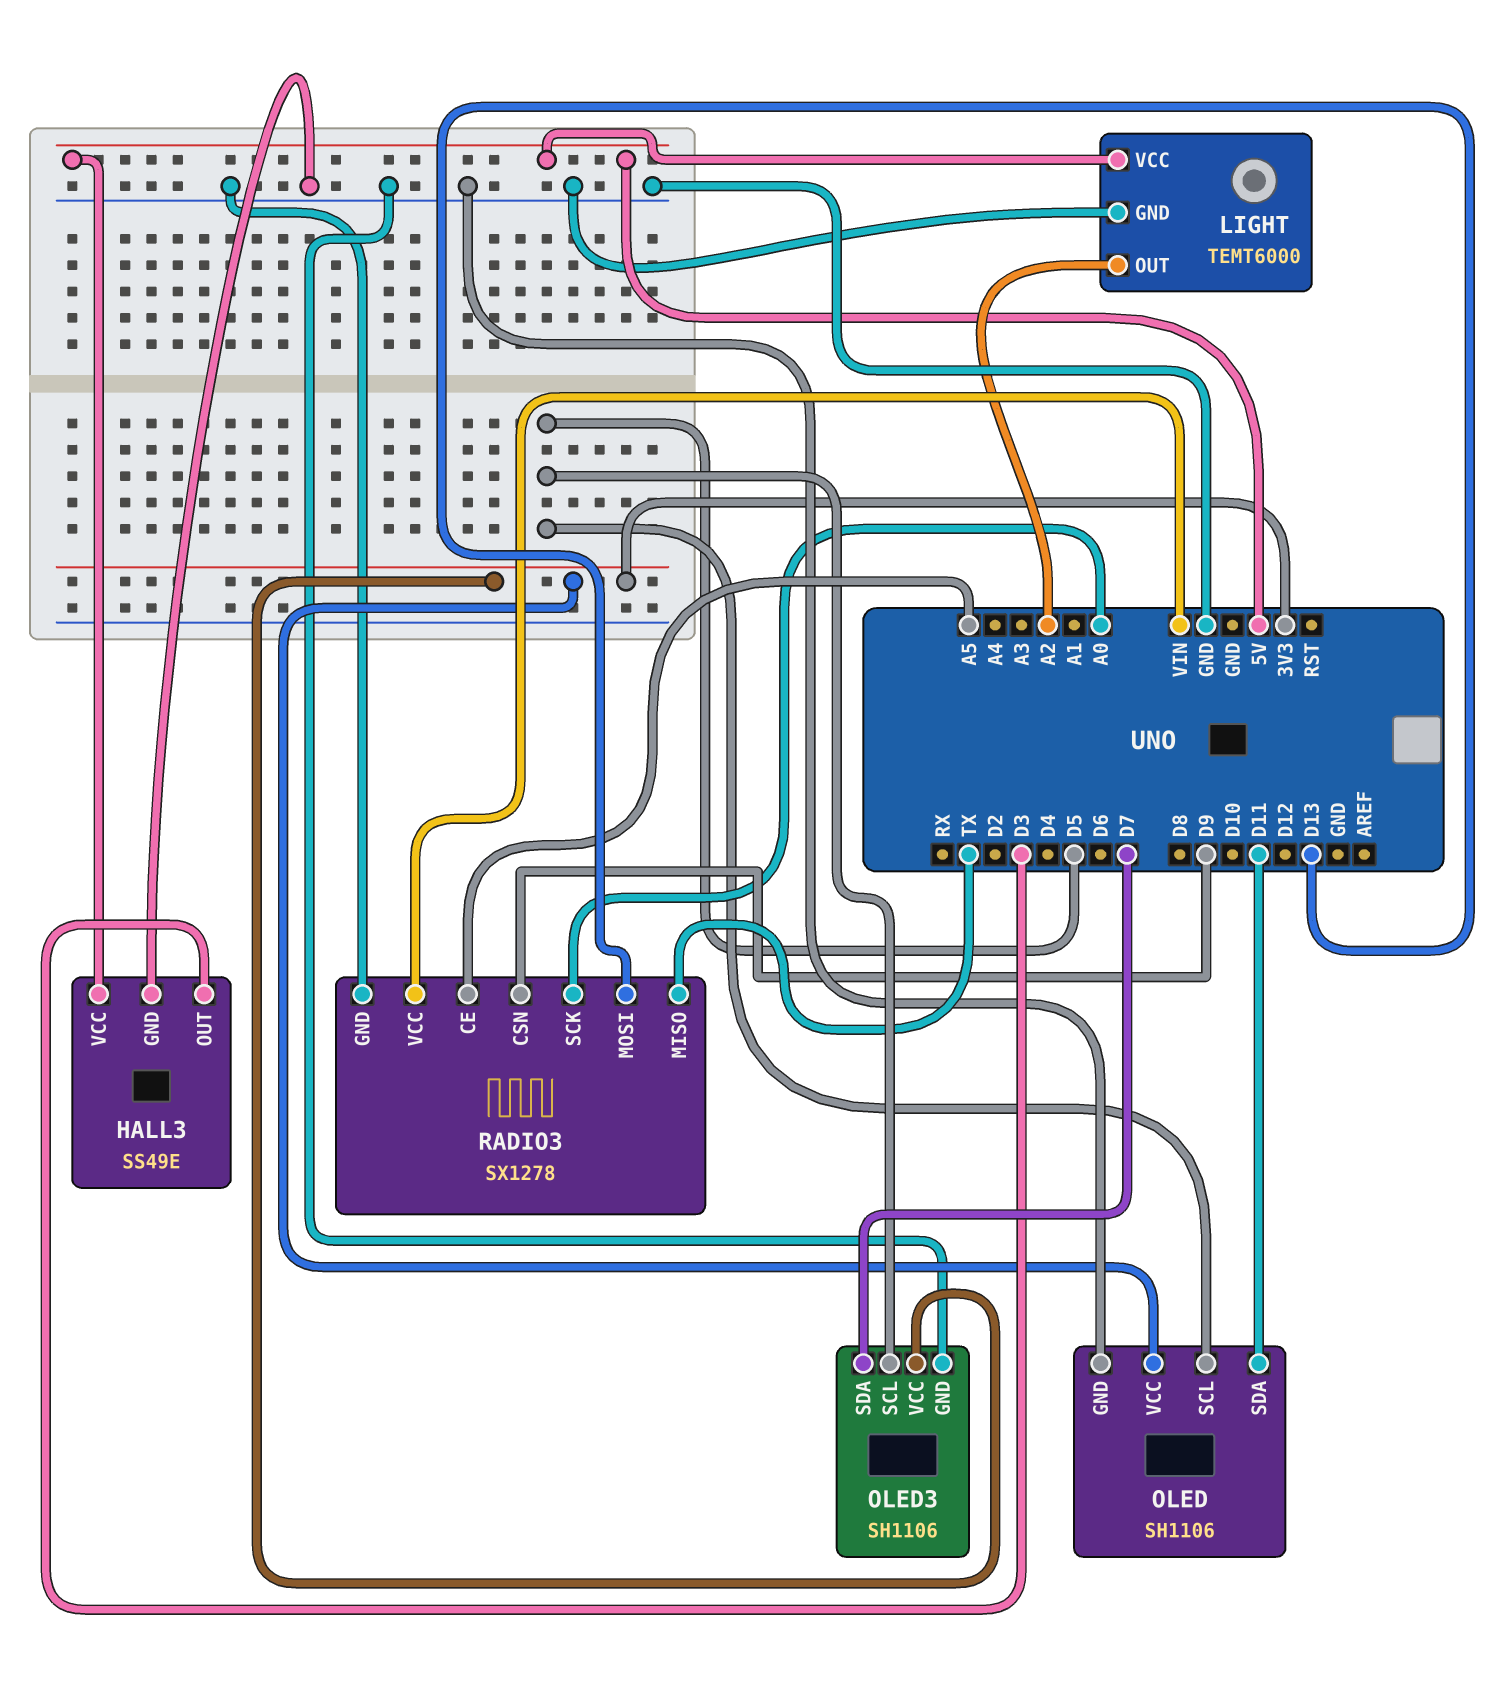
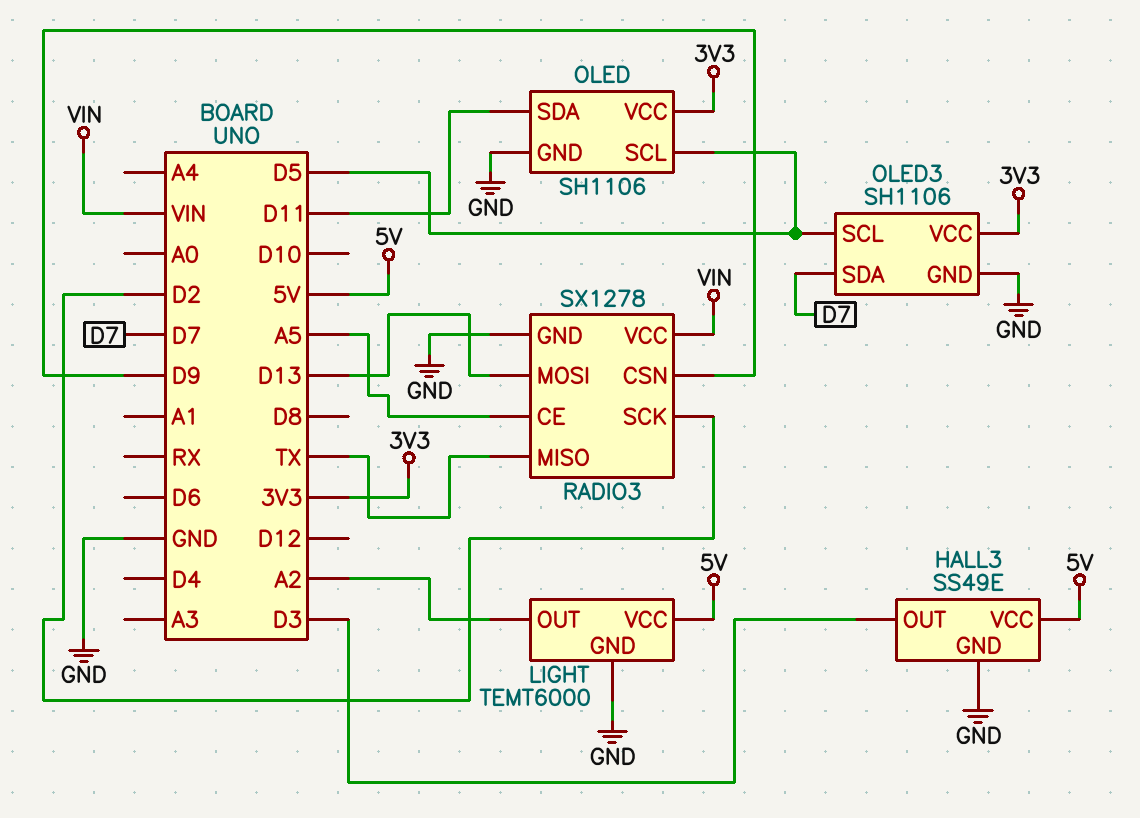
RADIO3 pin SCK: A0 -> D2

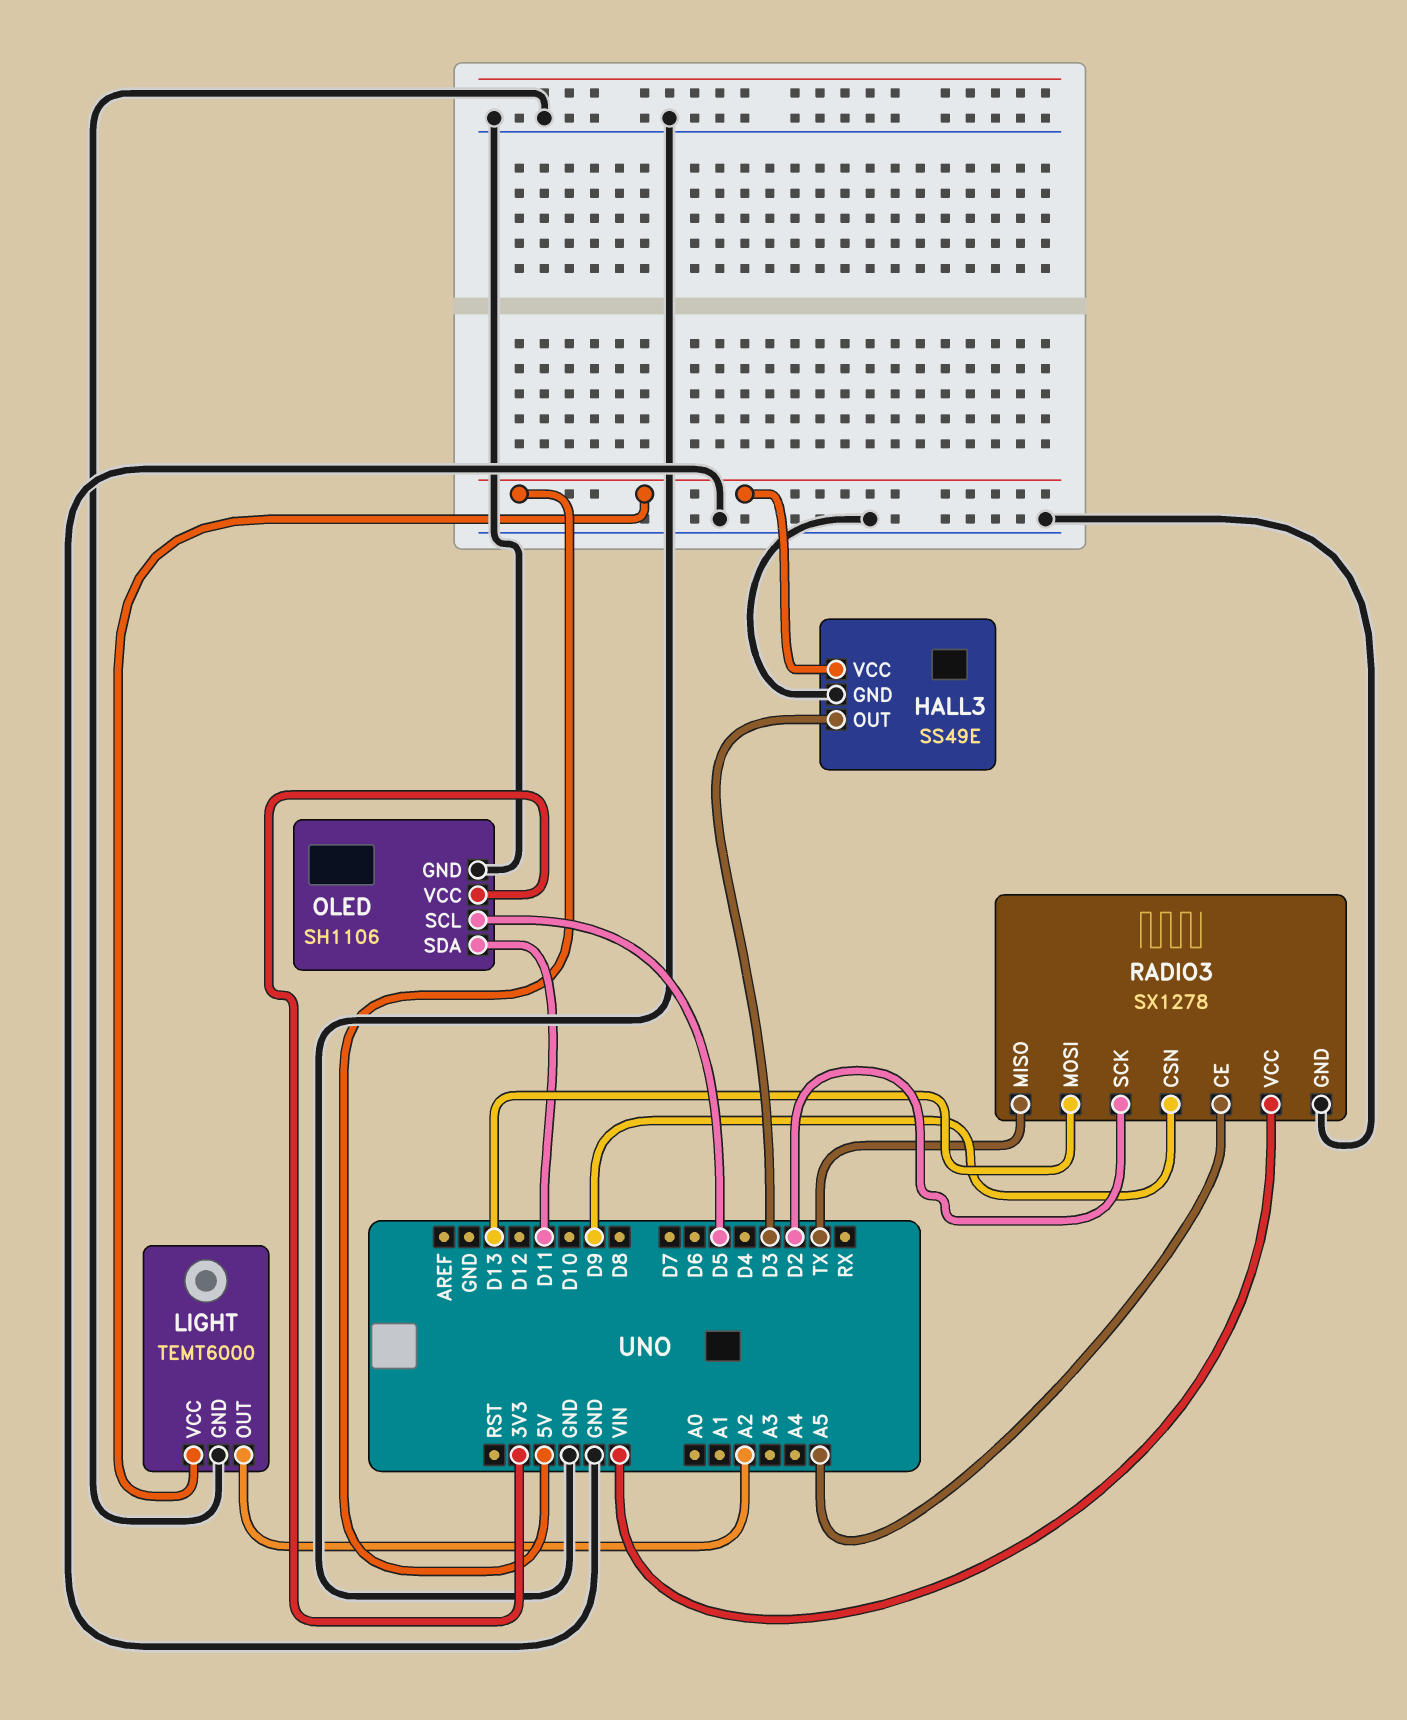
OLED3: SH1106 -> none
OLED3 pin GND: GND -> none
OLED3 pin SCL: D5 -> none
OLED3 pin SDA: D7 -> none
OLED3 pin VCC: 3V3 -> none

